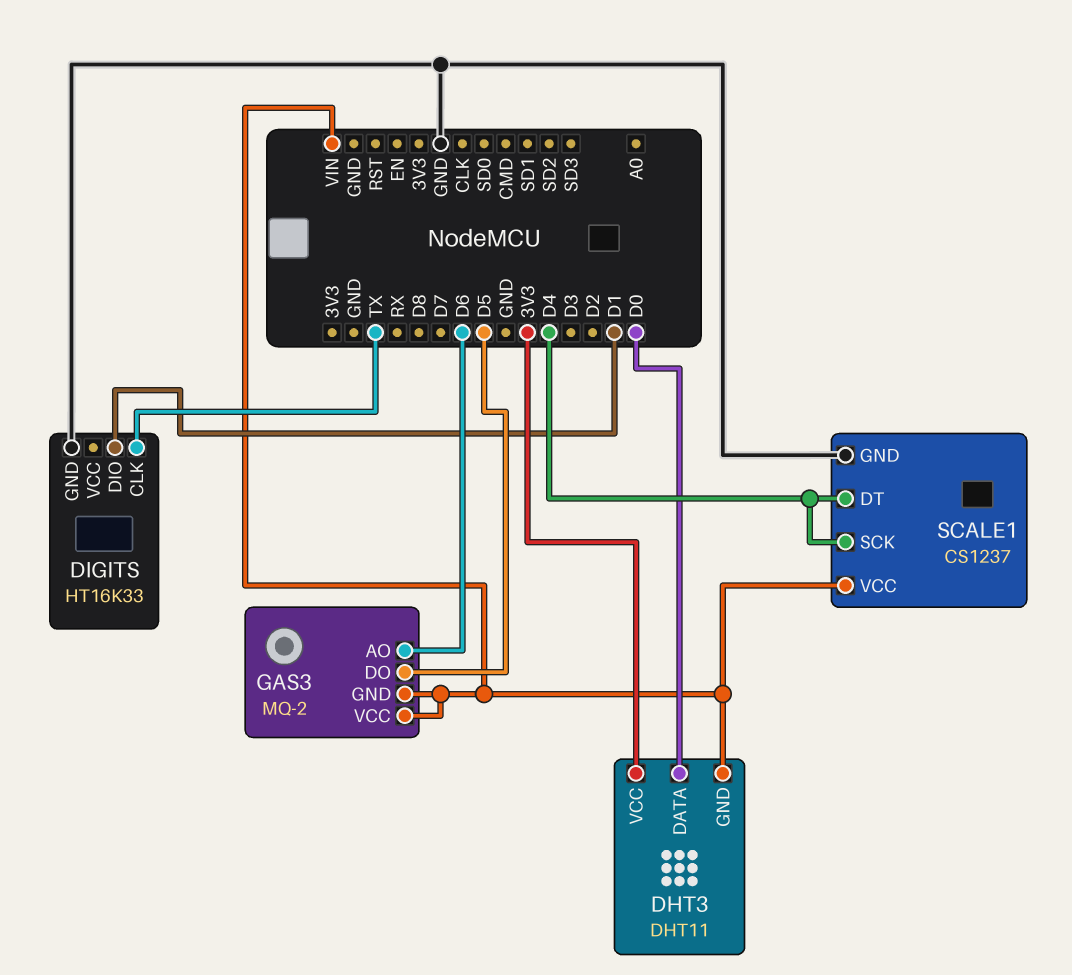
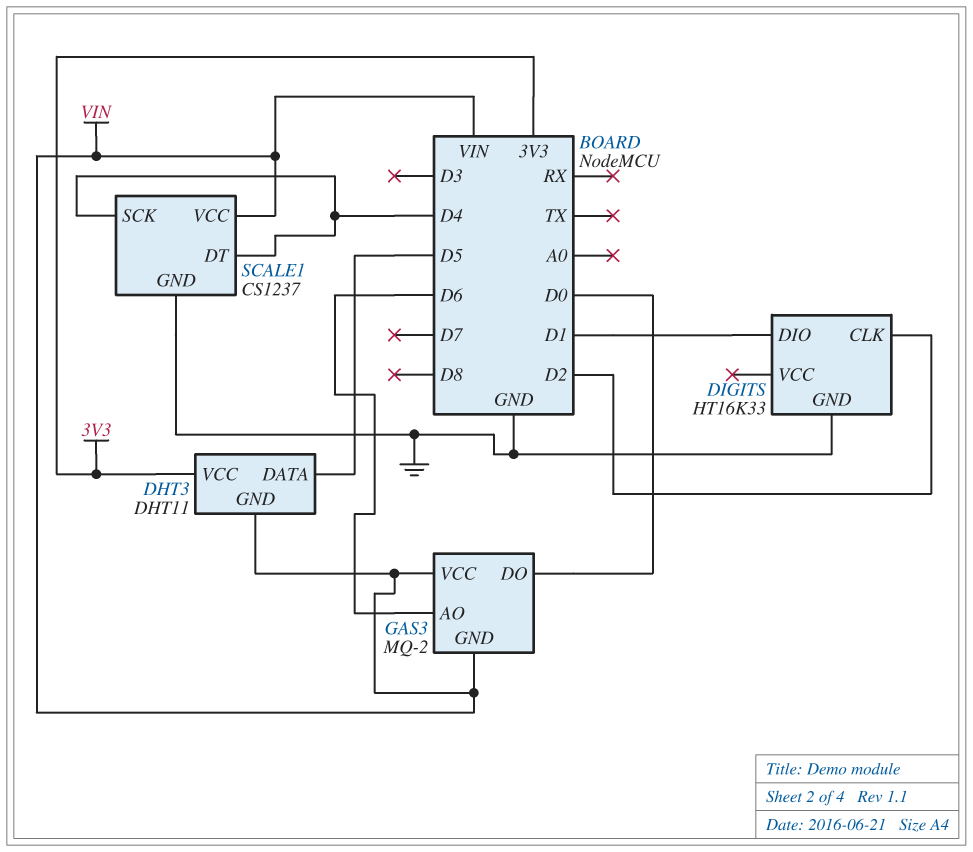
DHT3 pin DATA: D0 -> D5
DIGITS pin CLK: TX -> D2
GAS3 pin DO: D5 -> D0

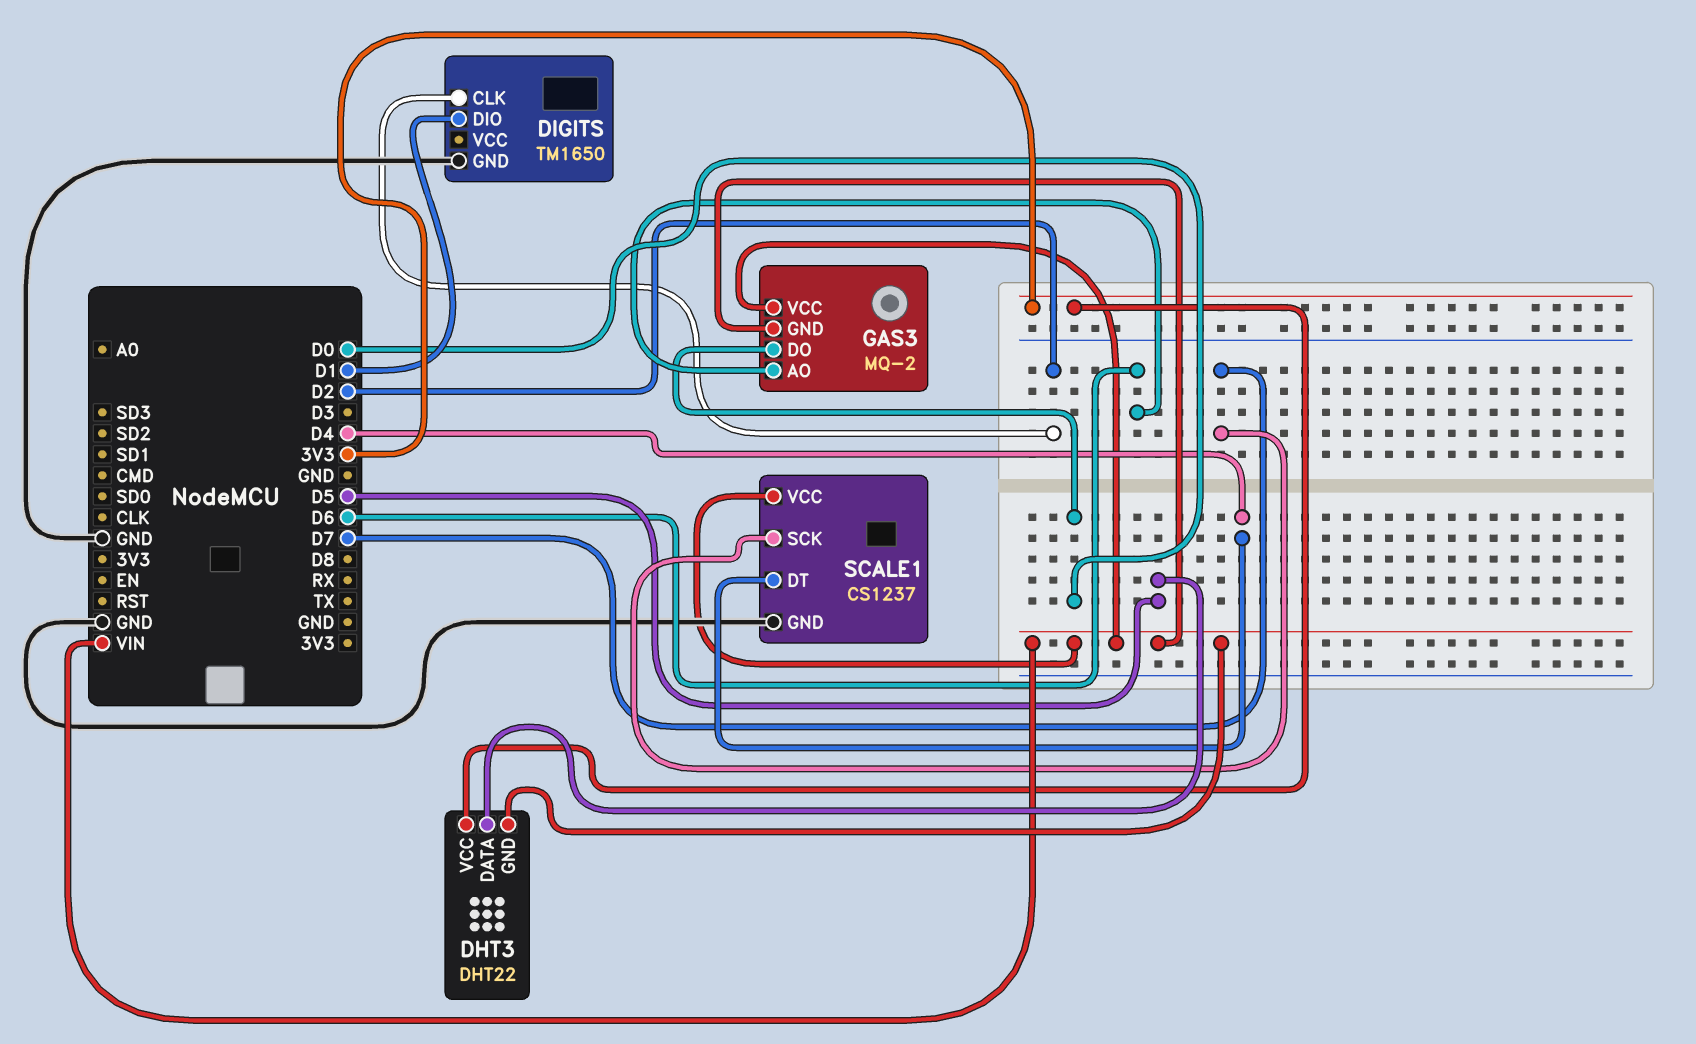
DHT3: DHT11 -> DHT22
DIGITS: HT16K33 -> TM1650
SCALE1 pin SCK: D4 -> D7

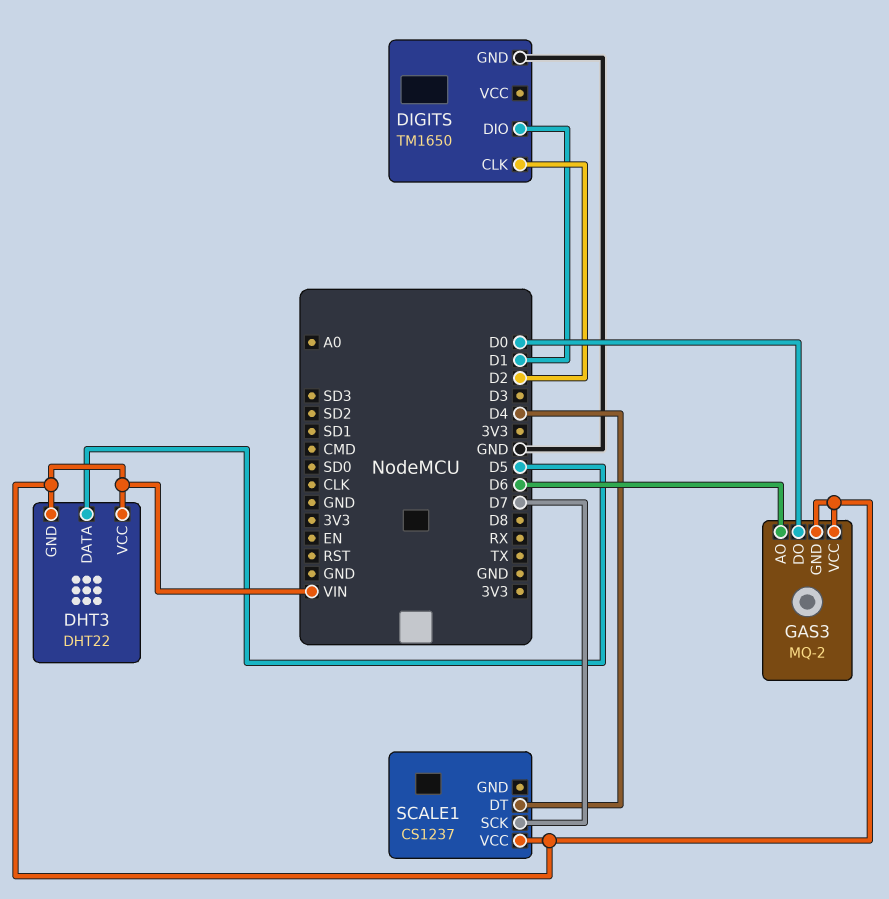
DHT3 pin VCC: 3V3 -> VIN
SCALE1 pin GND: GND -> none

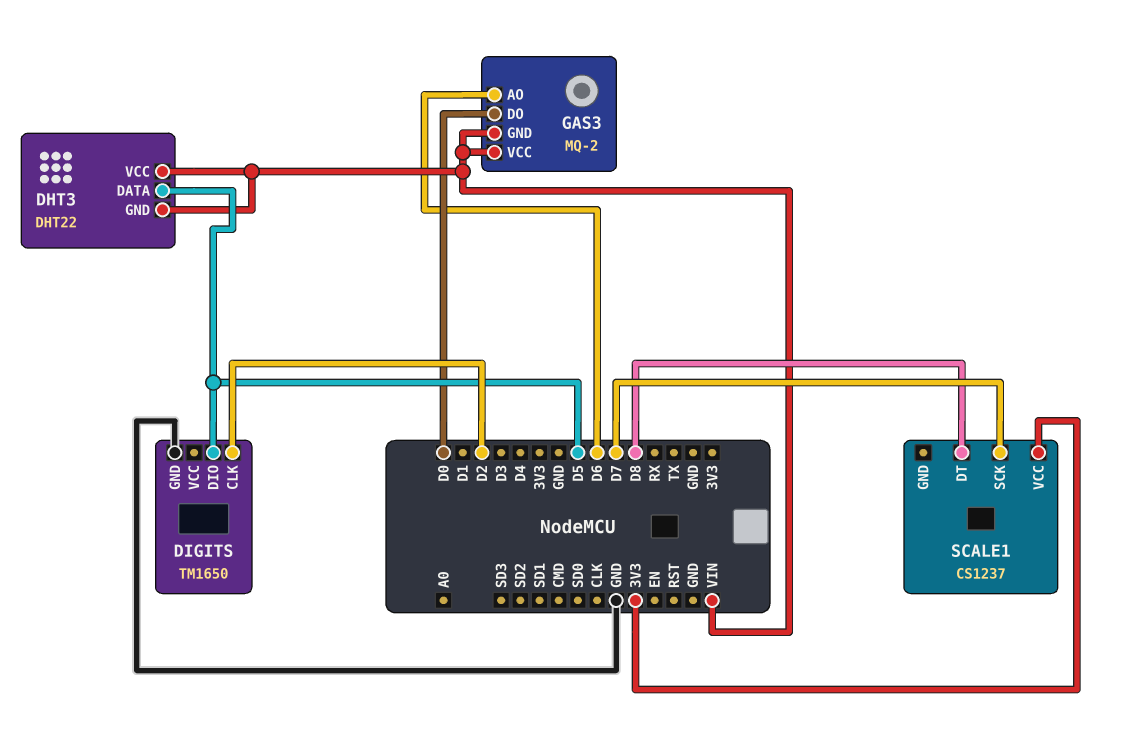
DIGITS pin DIO: D1 -> D5
SCALE1 pin DT: D4 -> D8
SCALE1 pin VCC: VIN -> 3V3

